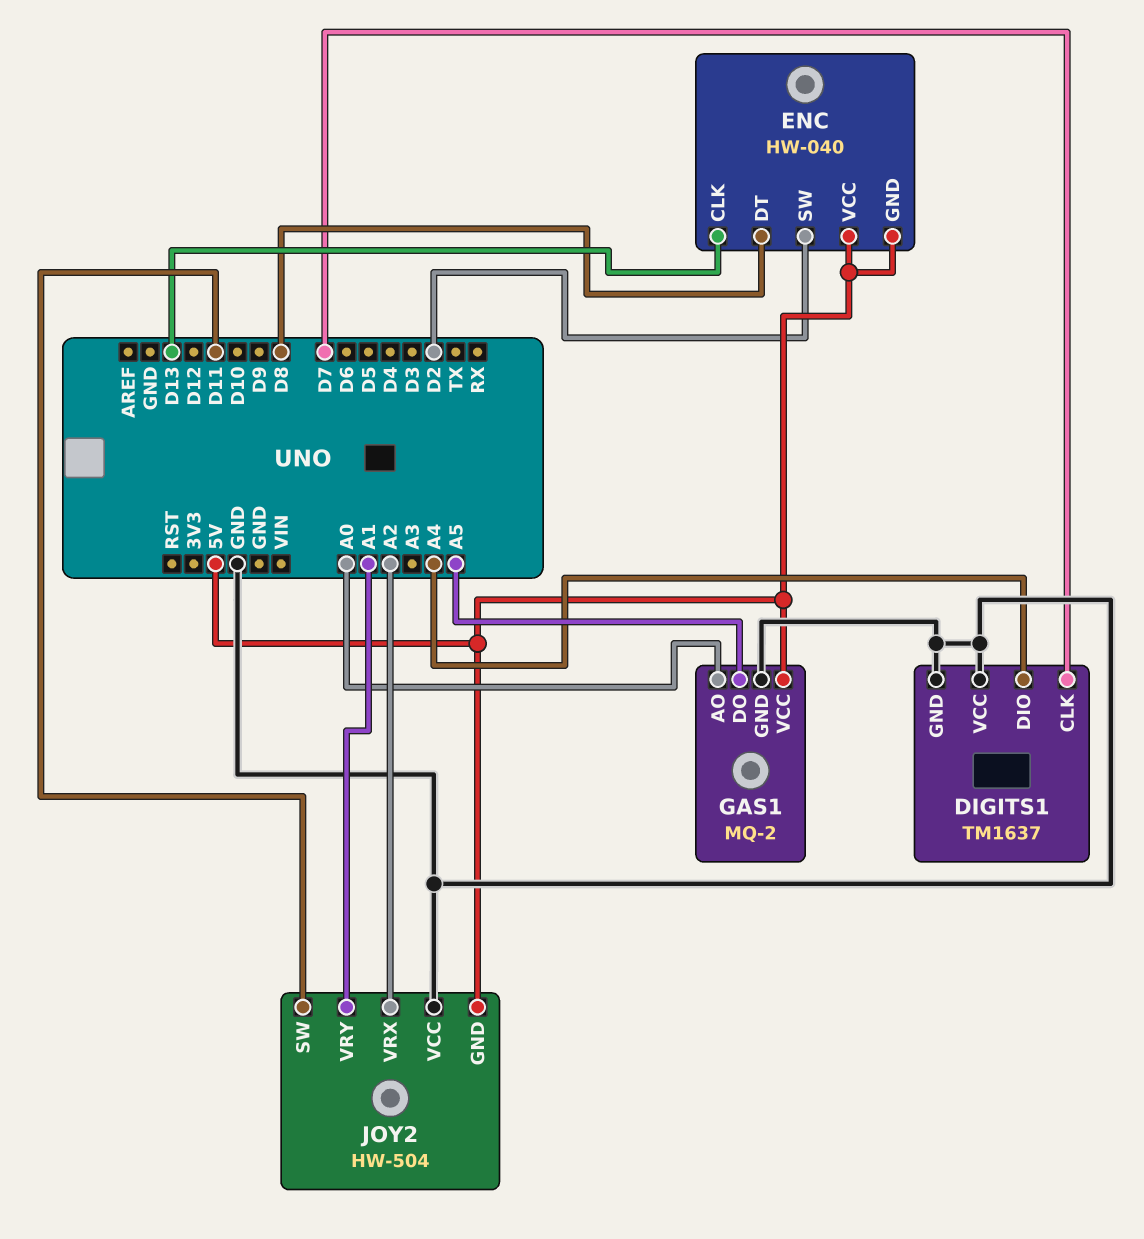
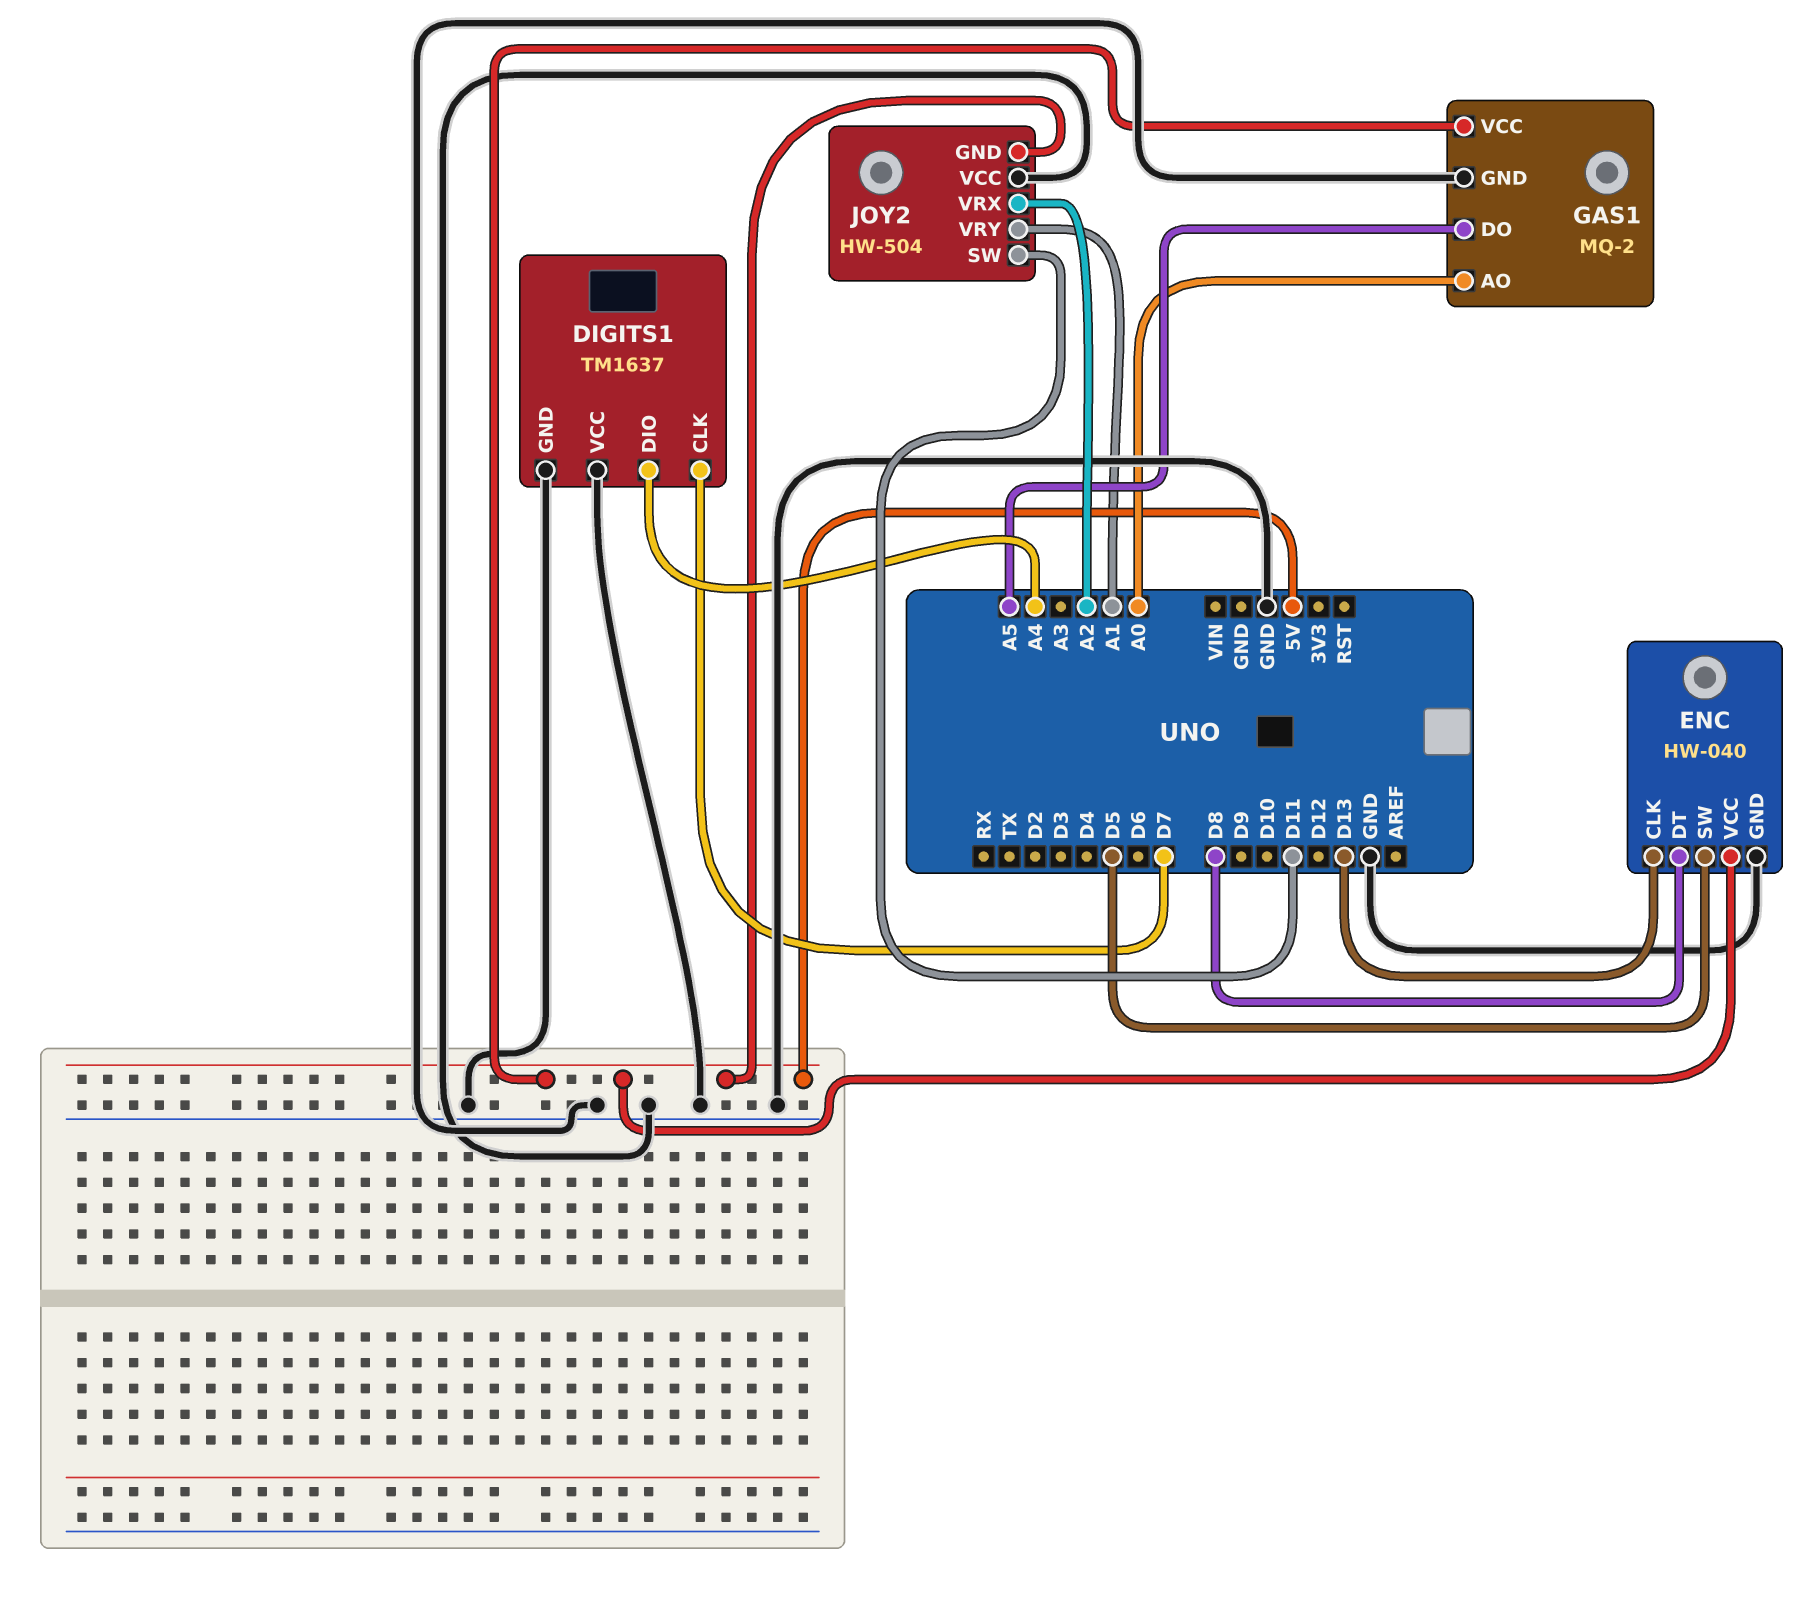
ENC pin GND: 5V -> GND
ENC pin SW: D2 -> D5

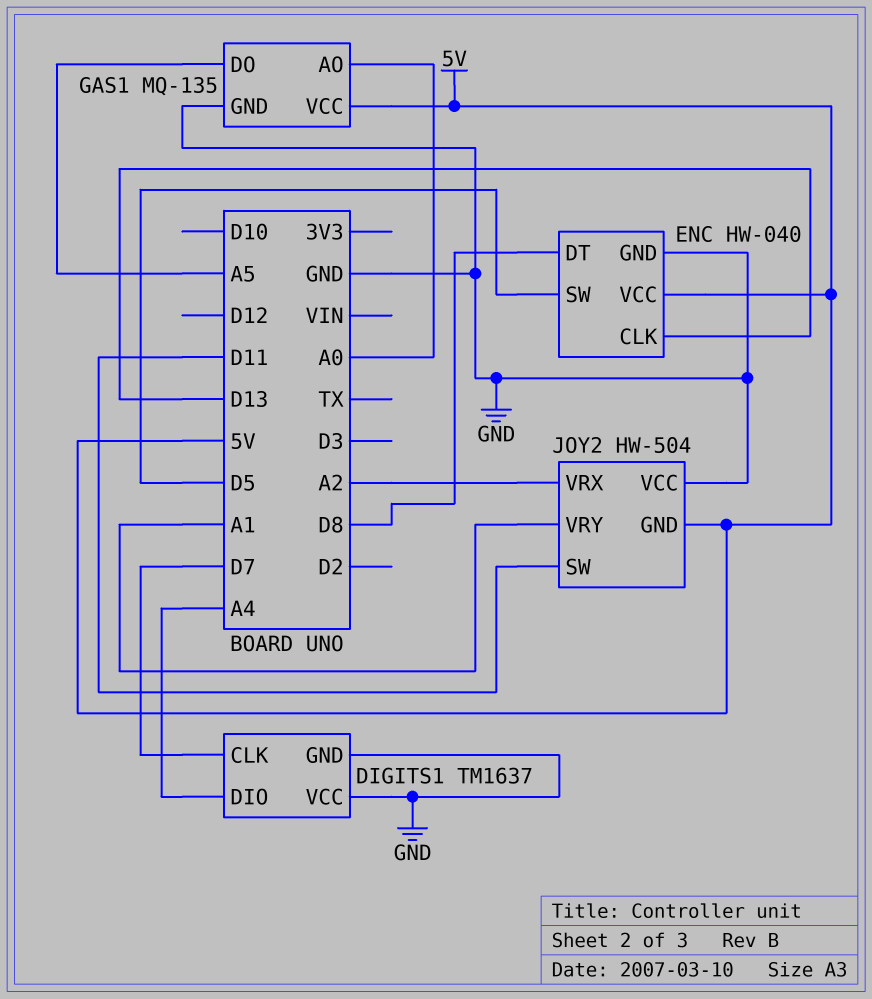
GAS1: MQ-2 -> MQ-135

